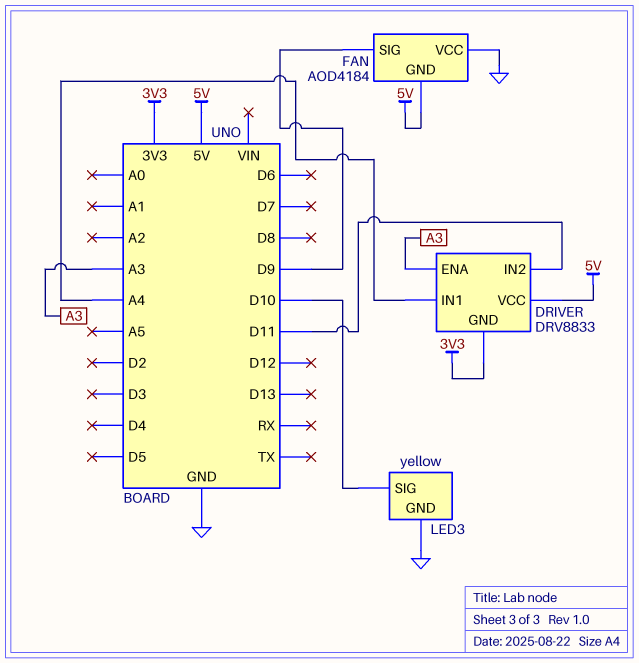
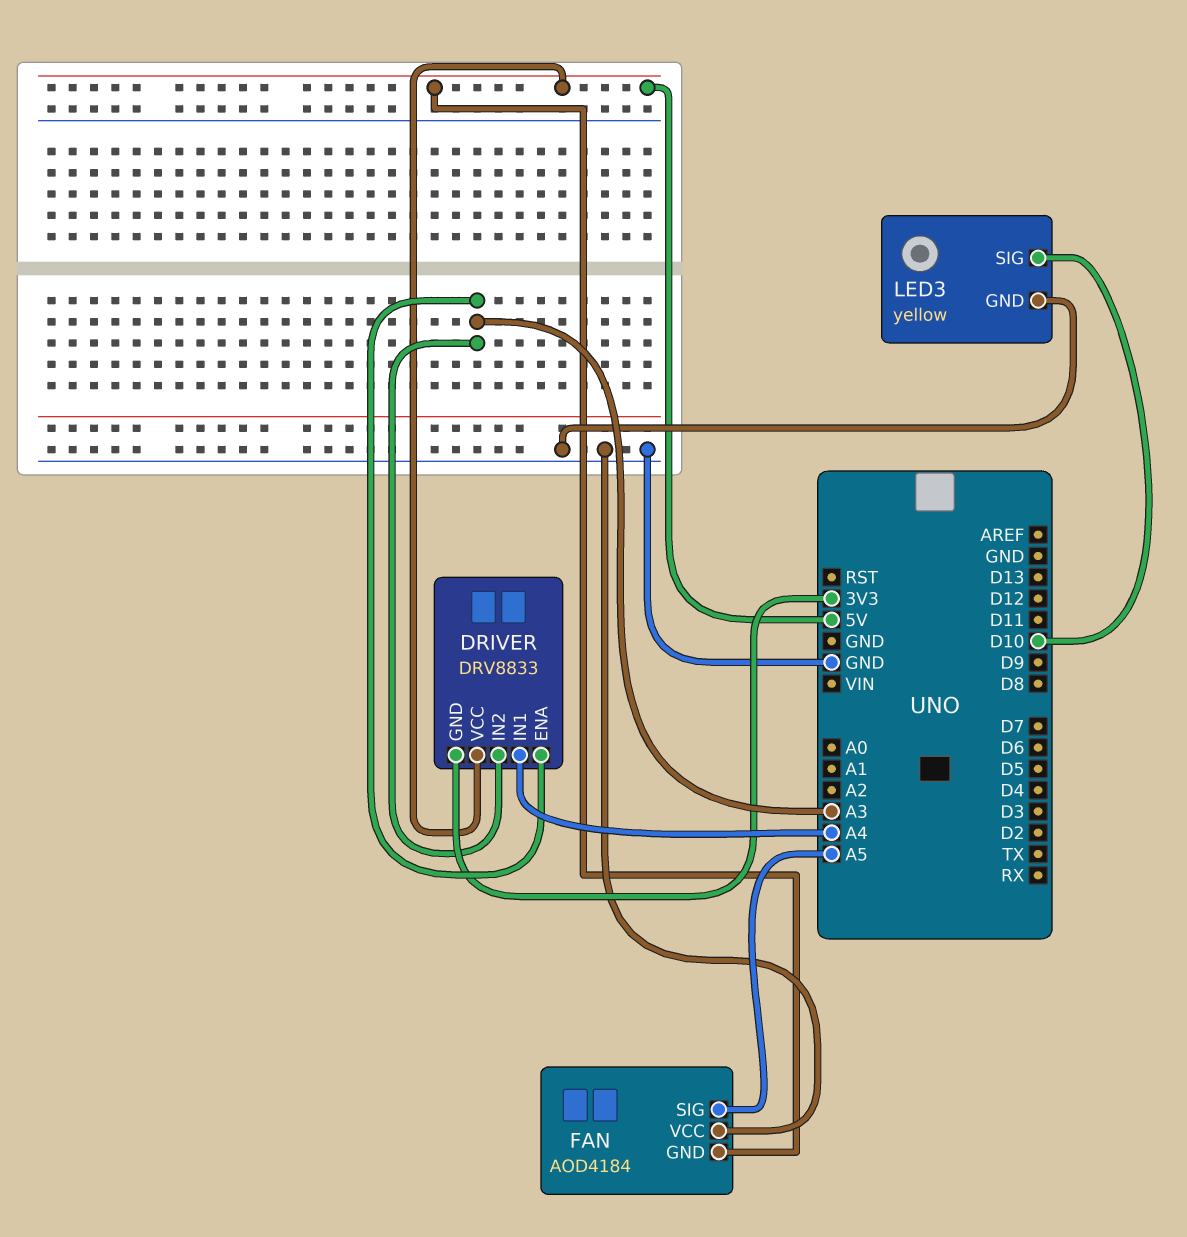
DRIVER pin IN2: D11 -> A3
FAN pin SIG: D9 -> A5

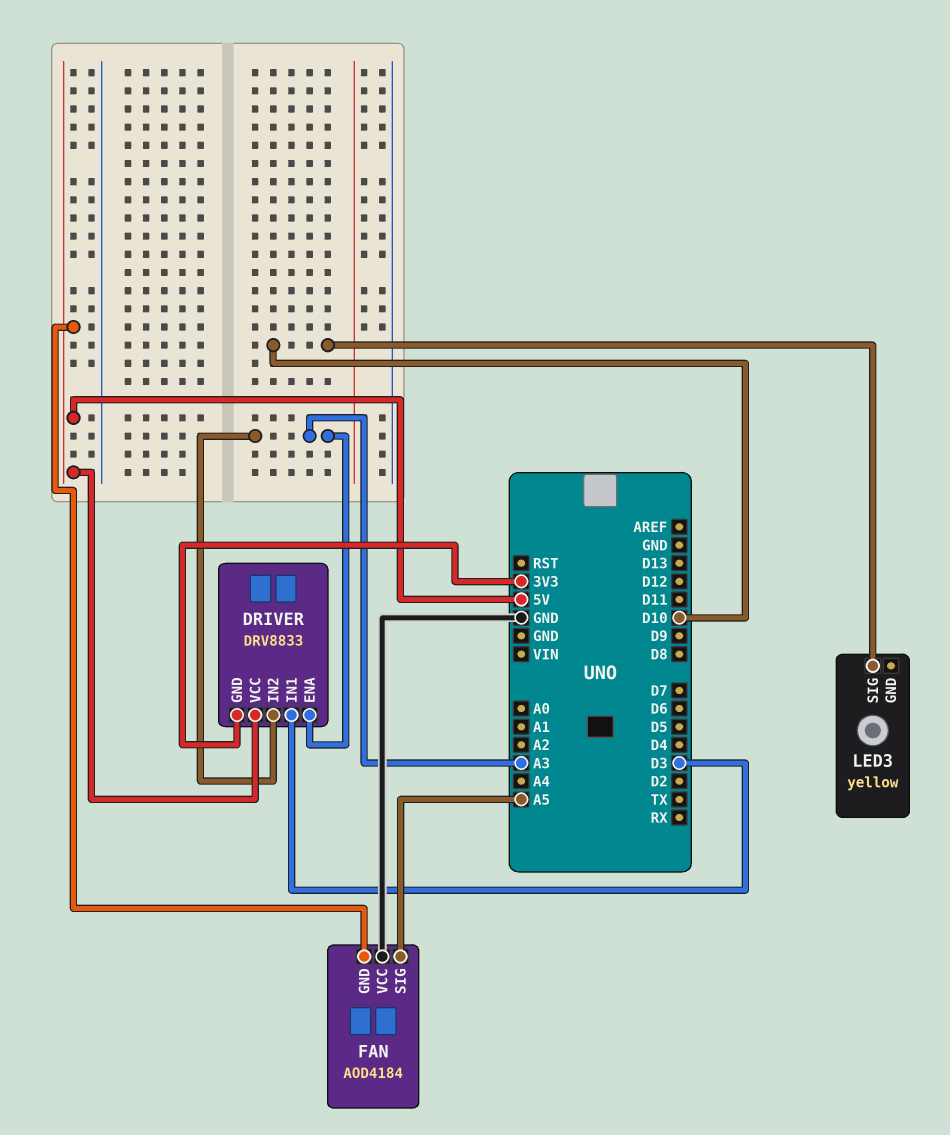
DRIVER pin IN1: A4 -> D3
LED3 pin GND: GND -> none

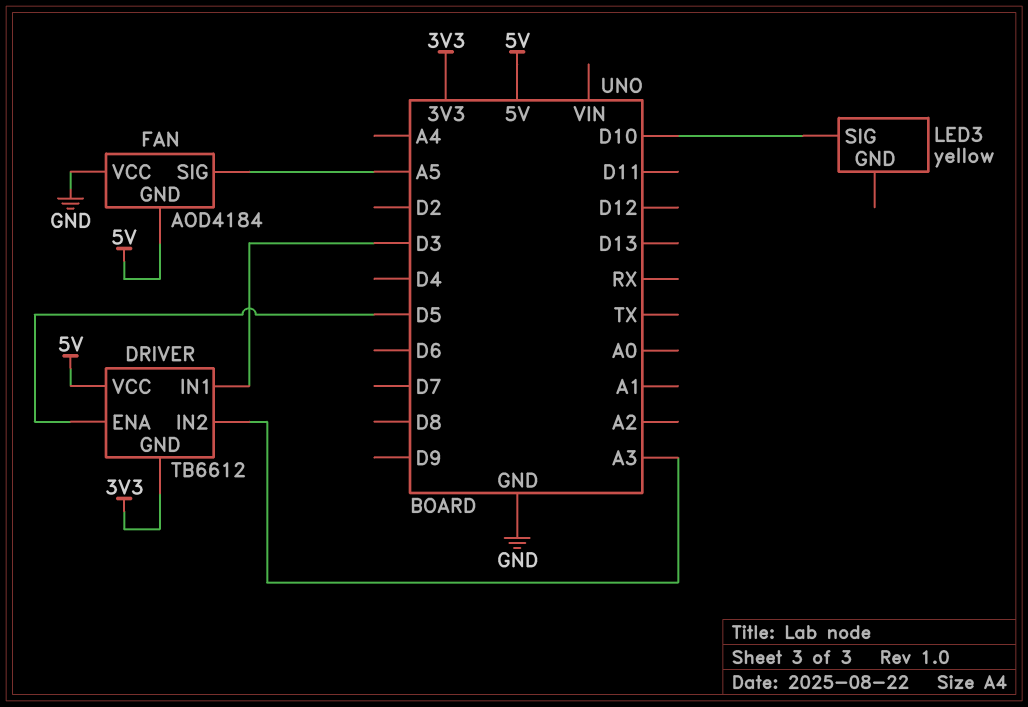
DRIVER: DRV8833 -> TB6612
DRIVER pin ENA: A3 -> D5

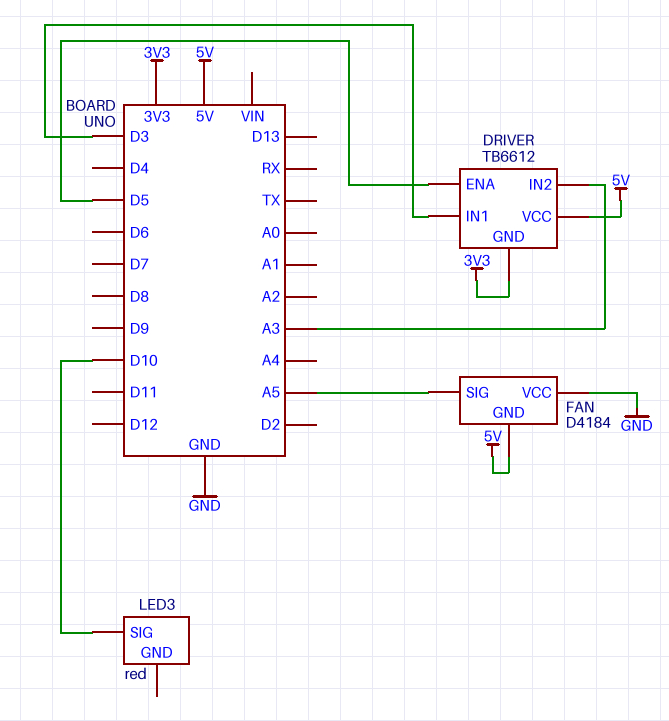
FAN: AOD4184 -> D4184
LED3: yellow -> red

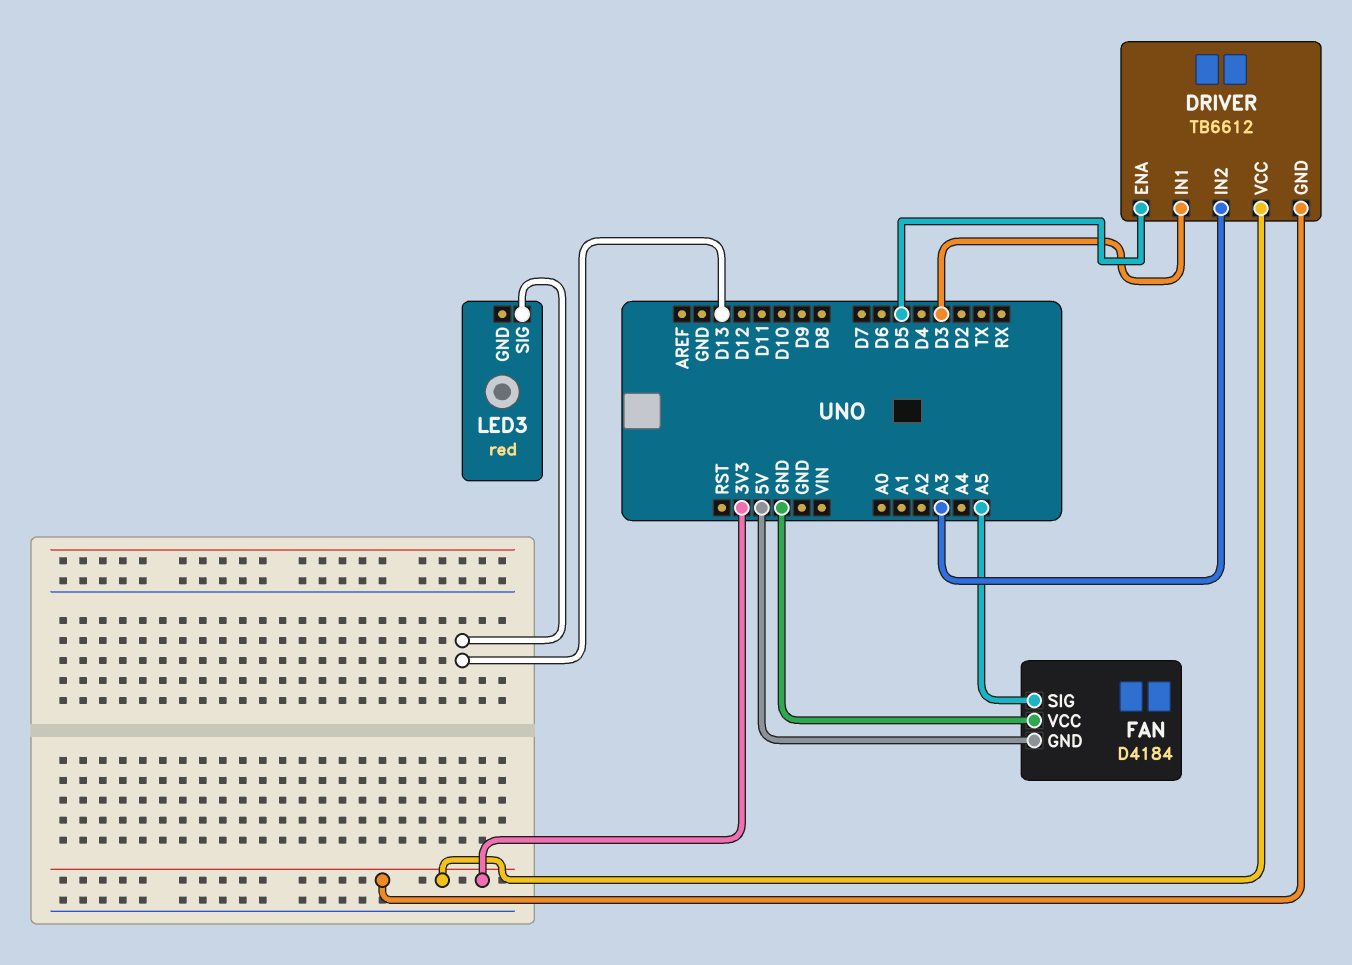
DRIVER pin VCC: 5V -> 3V3
LED3 pin SIG: D10 -> D13

